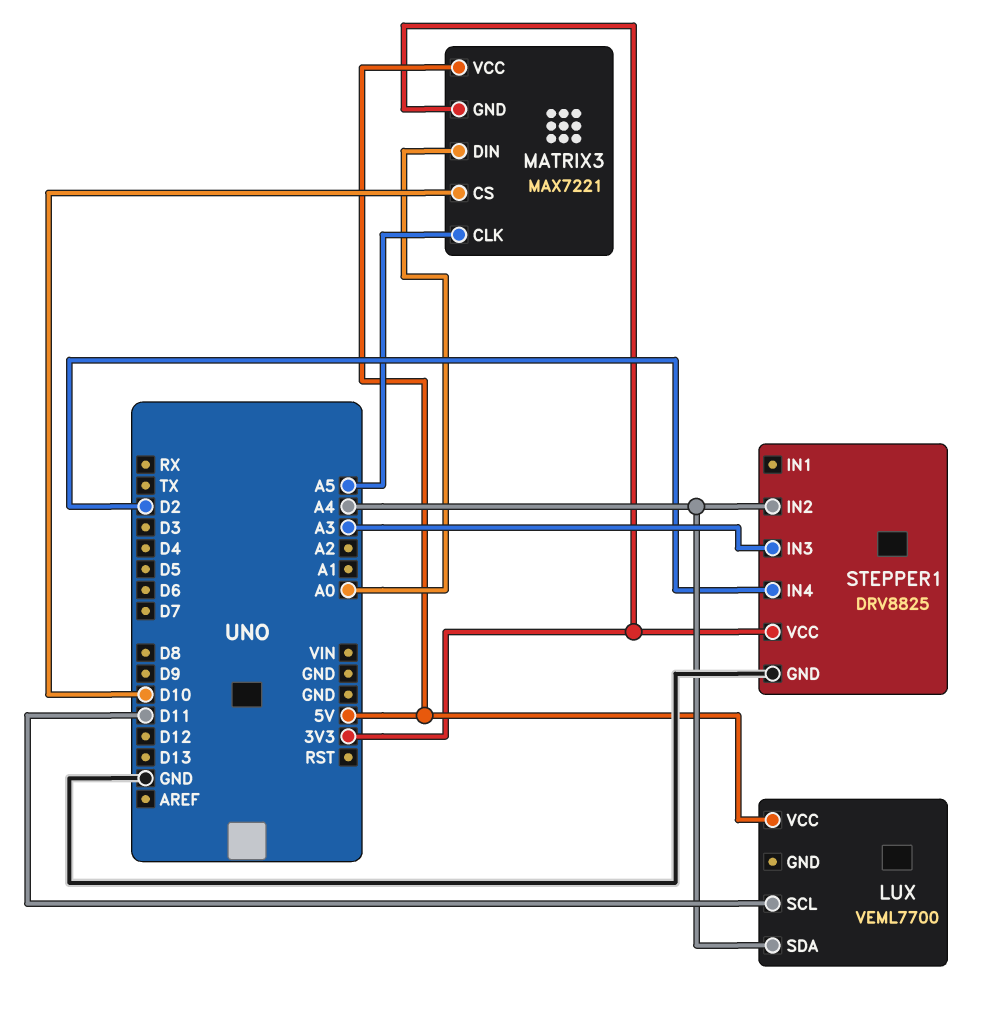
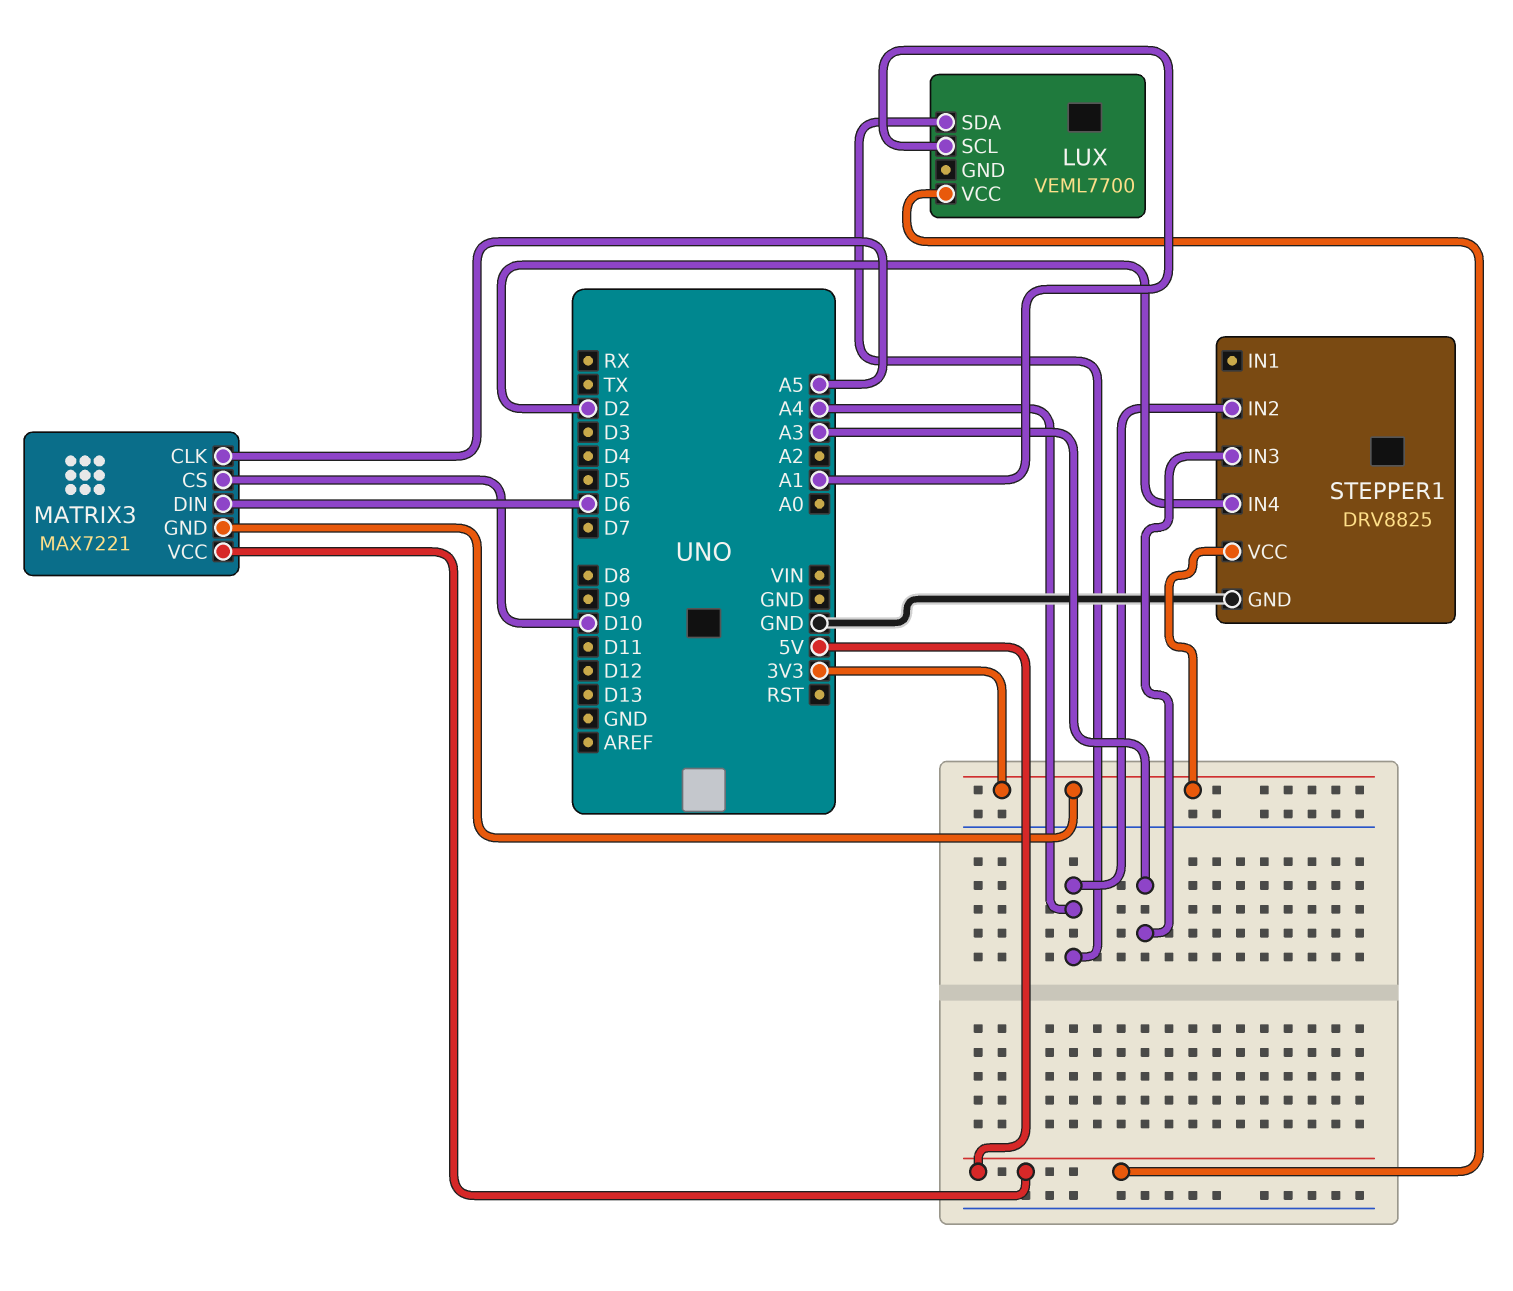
LUX pin SCL: D11 -> A1
MATRIX3 pin DIN: A0 -> D6

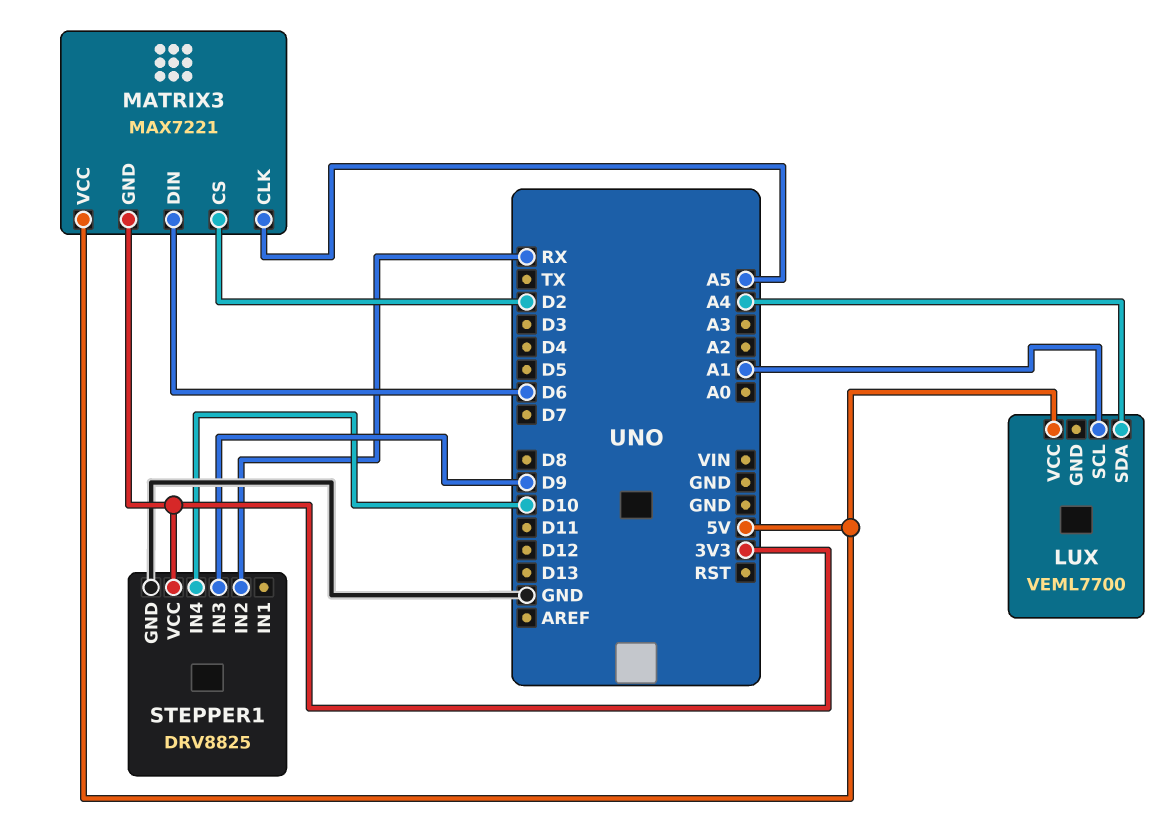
MATRIX3 pin CS: D10 -> D2
STEPPER1 pin IN2: A4 -> RX
STEPPER1 pin IN3: A3 -> D9
STEPPER1 pin IN4: D2 -> D10

